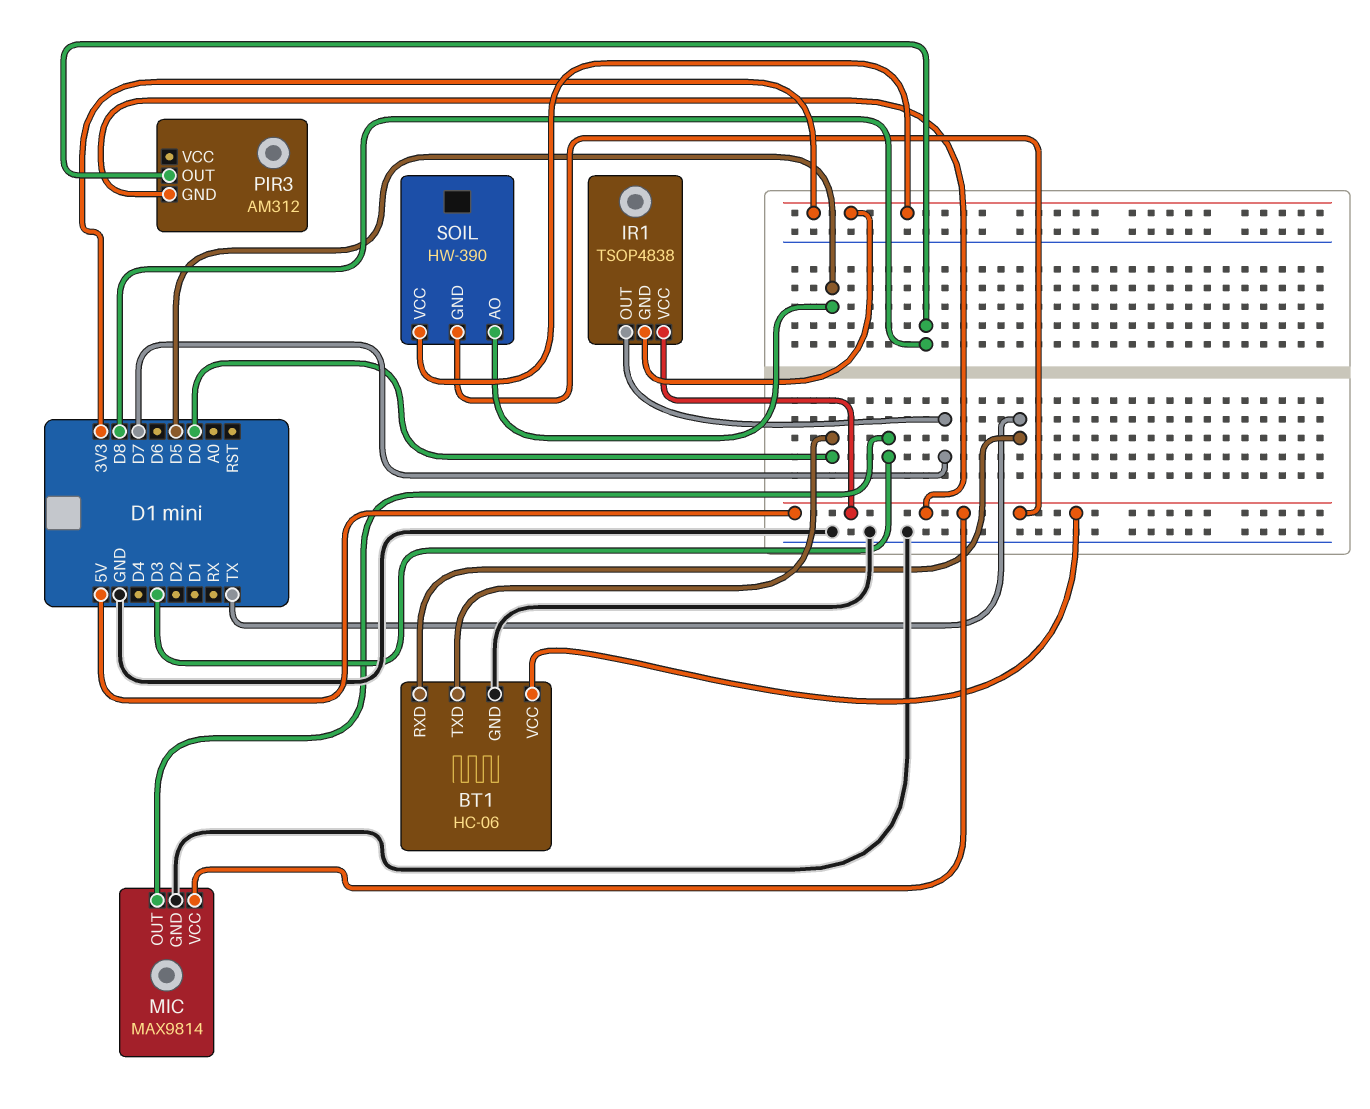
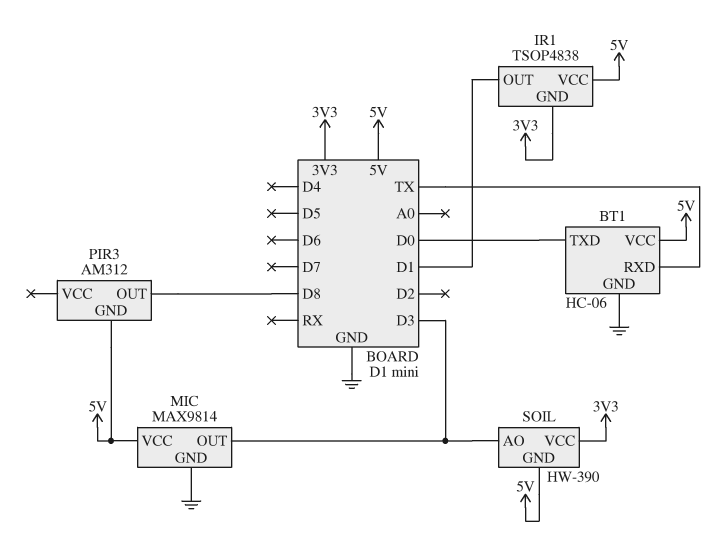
IR1 pin OUT: D7 -> D1
SOIL pin AO: D5 -> D3

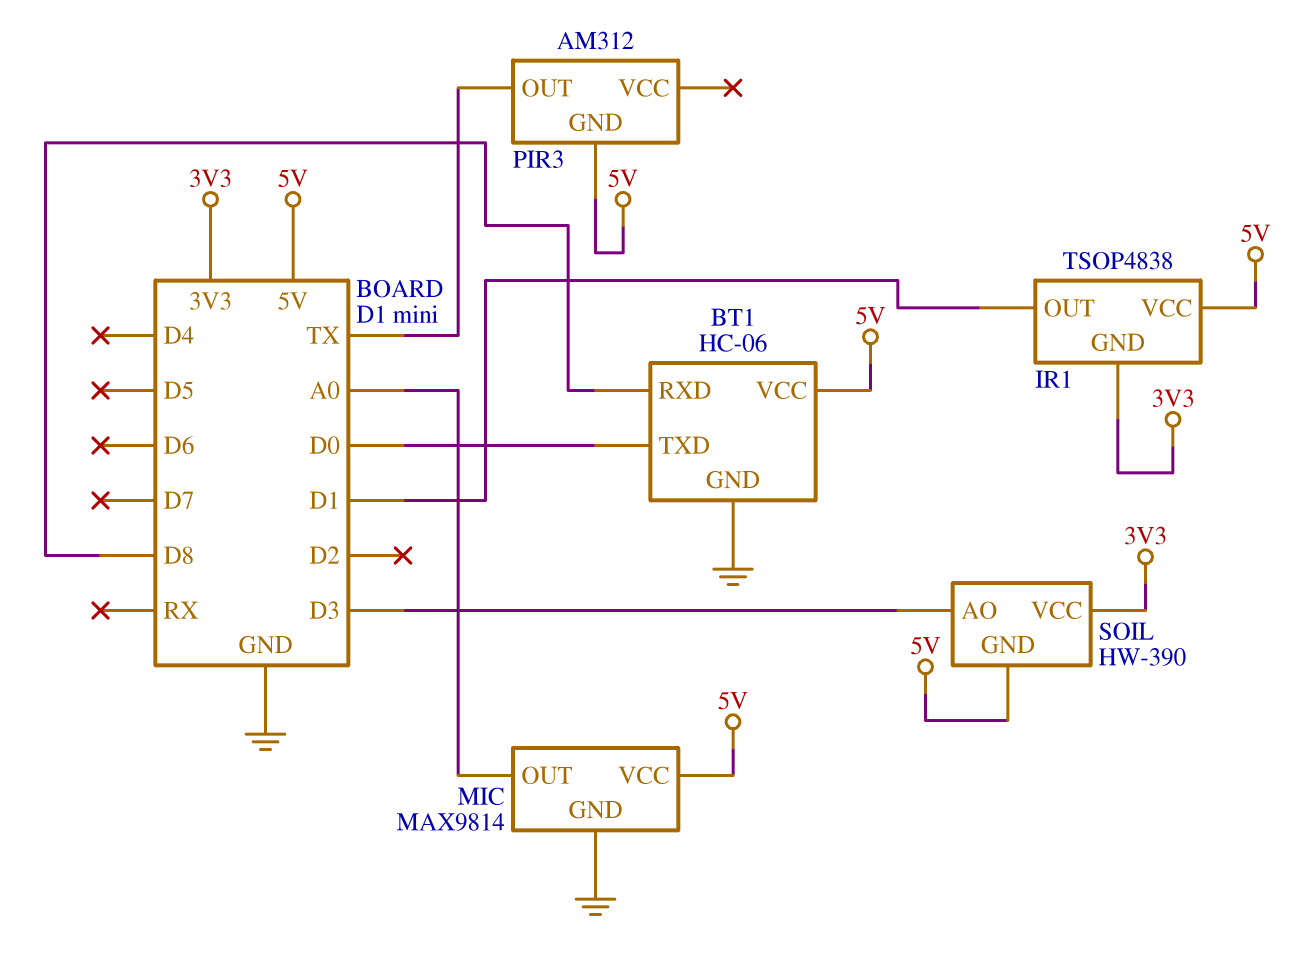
BT1 pin RXD: TX -> D8
MIC pin OUT: D3 -> A0
PIR3 pin OUT: D8 -> TX

